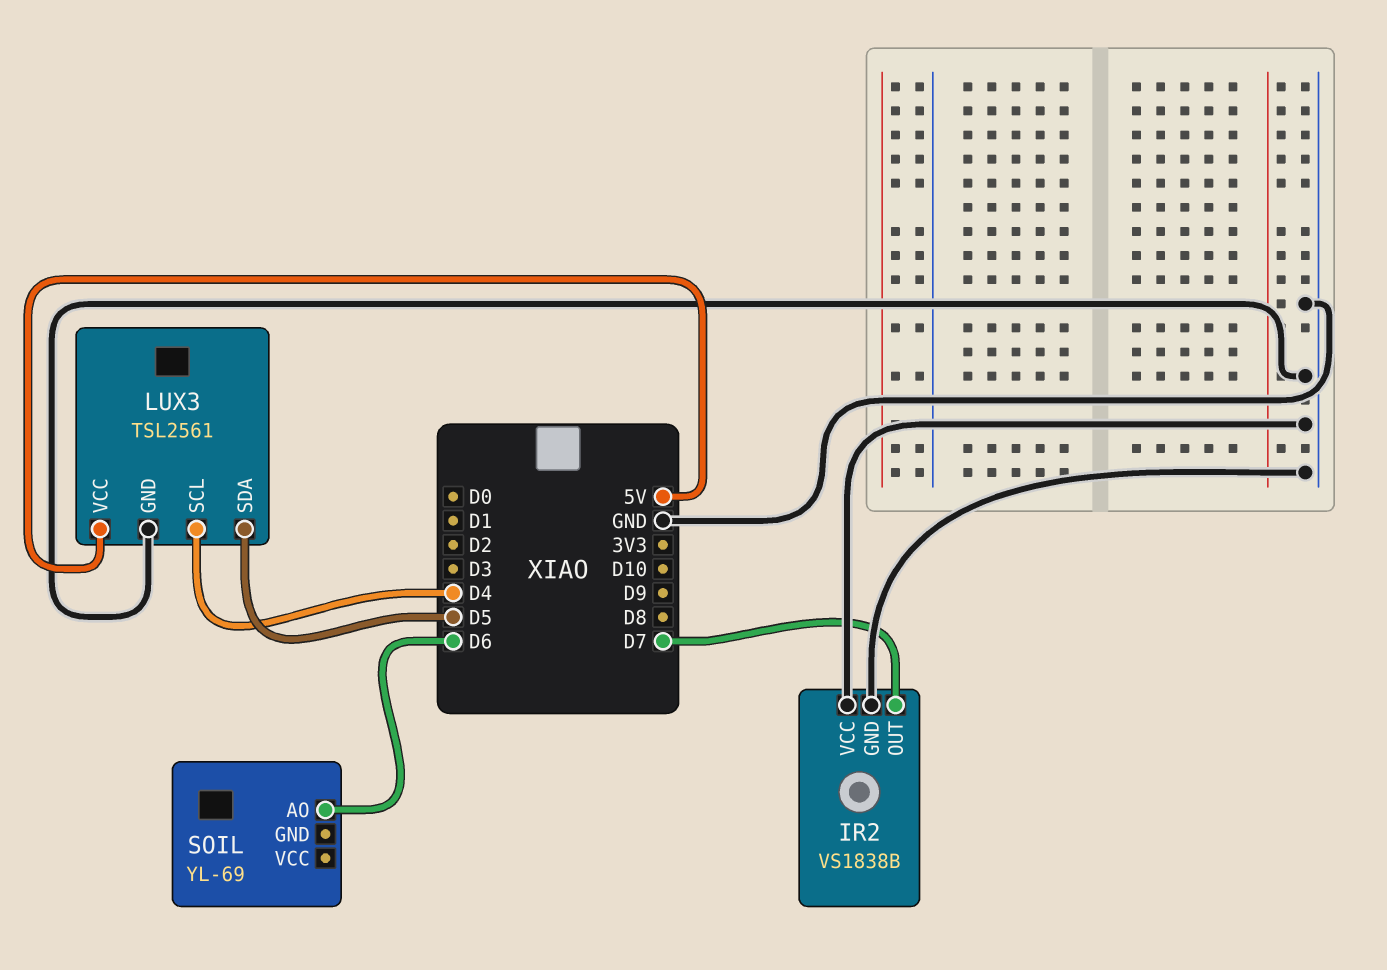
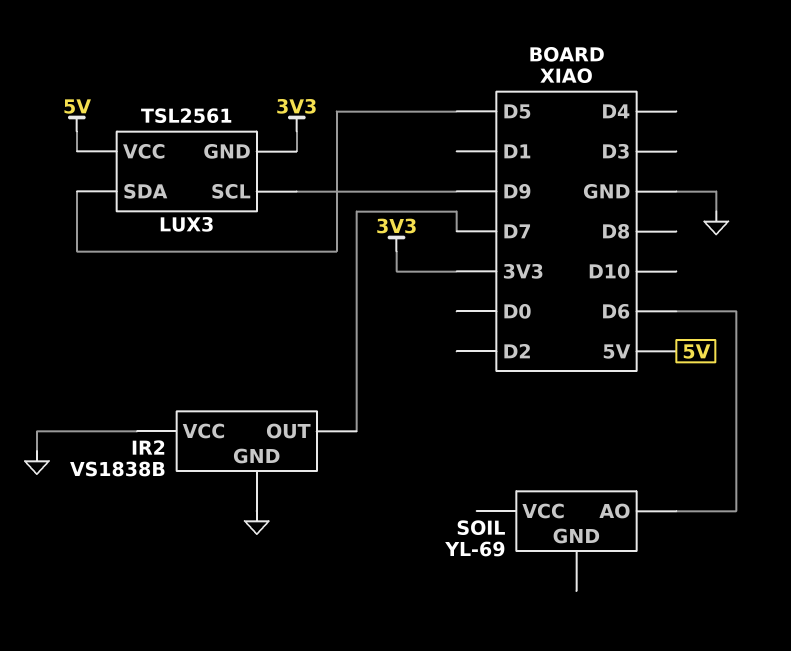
LUX3 pin GND: GND -> 3V3
LUX3 pin SCL: D4 -> D9

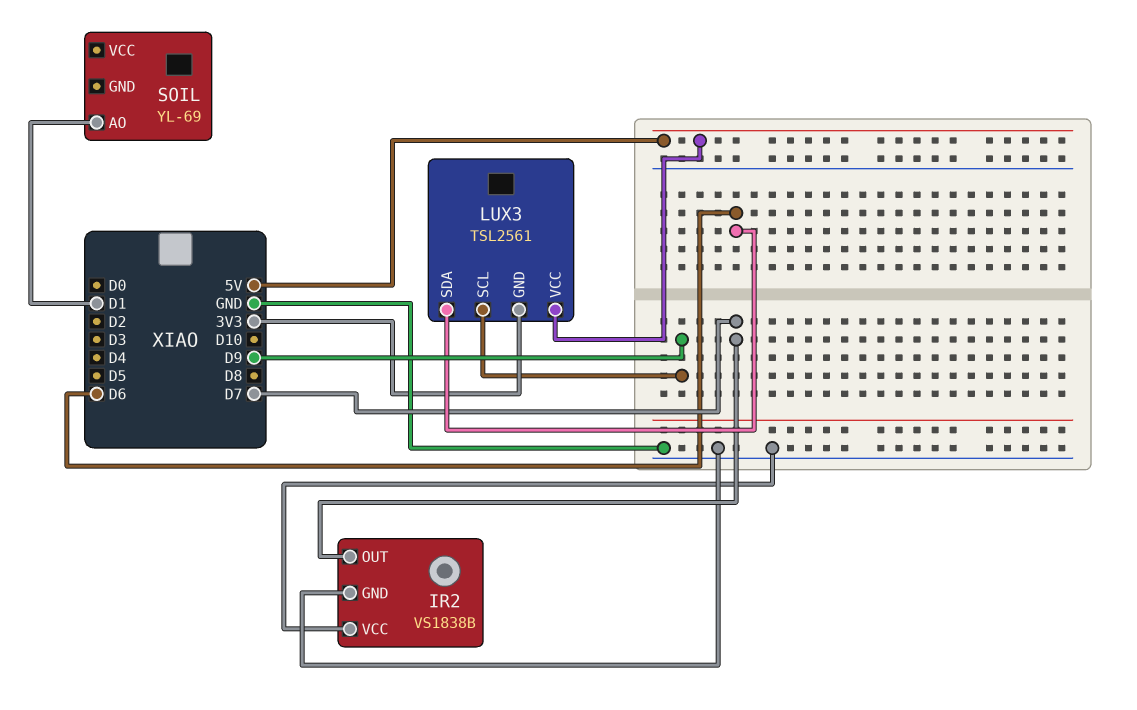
LUX3 pin SDA: D5 -> D6
SOIL pin AO: D6 -> D1

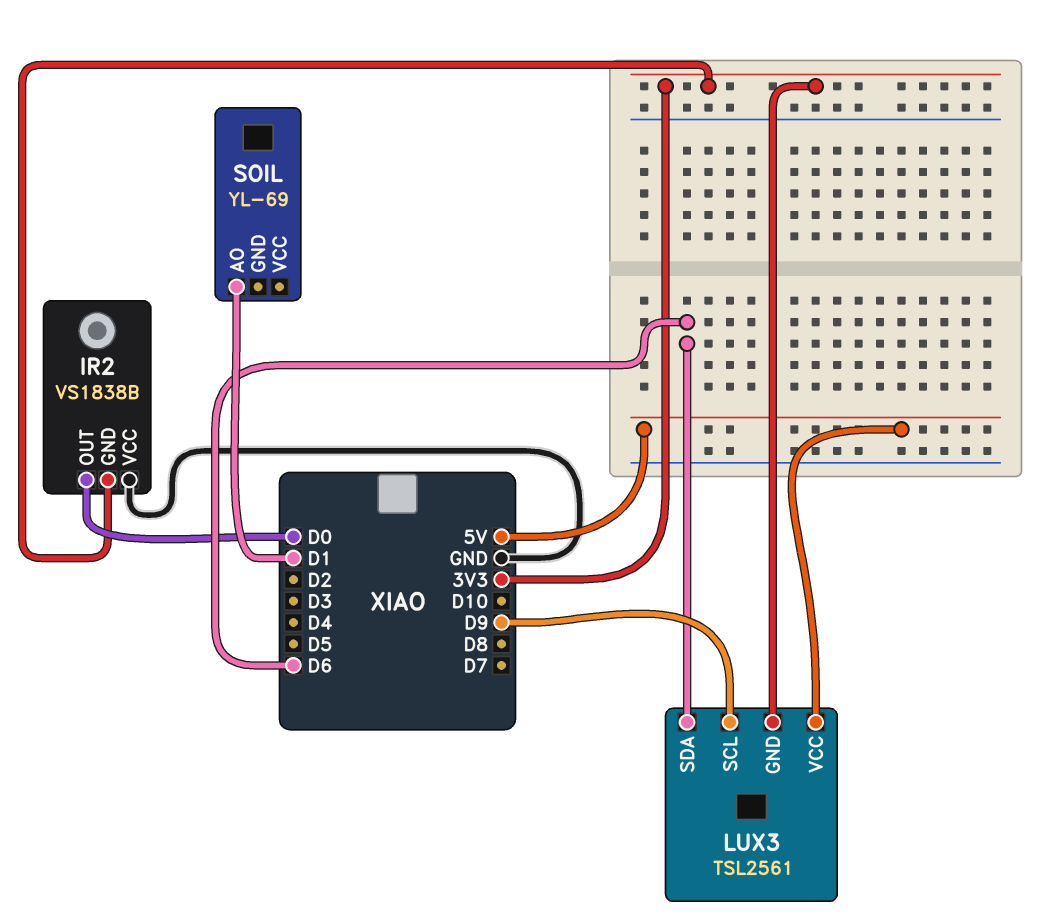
IR2 pin GND: GND -> 3V3
IR2 pin OUT: D7 -> D0

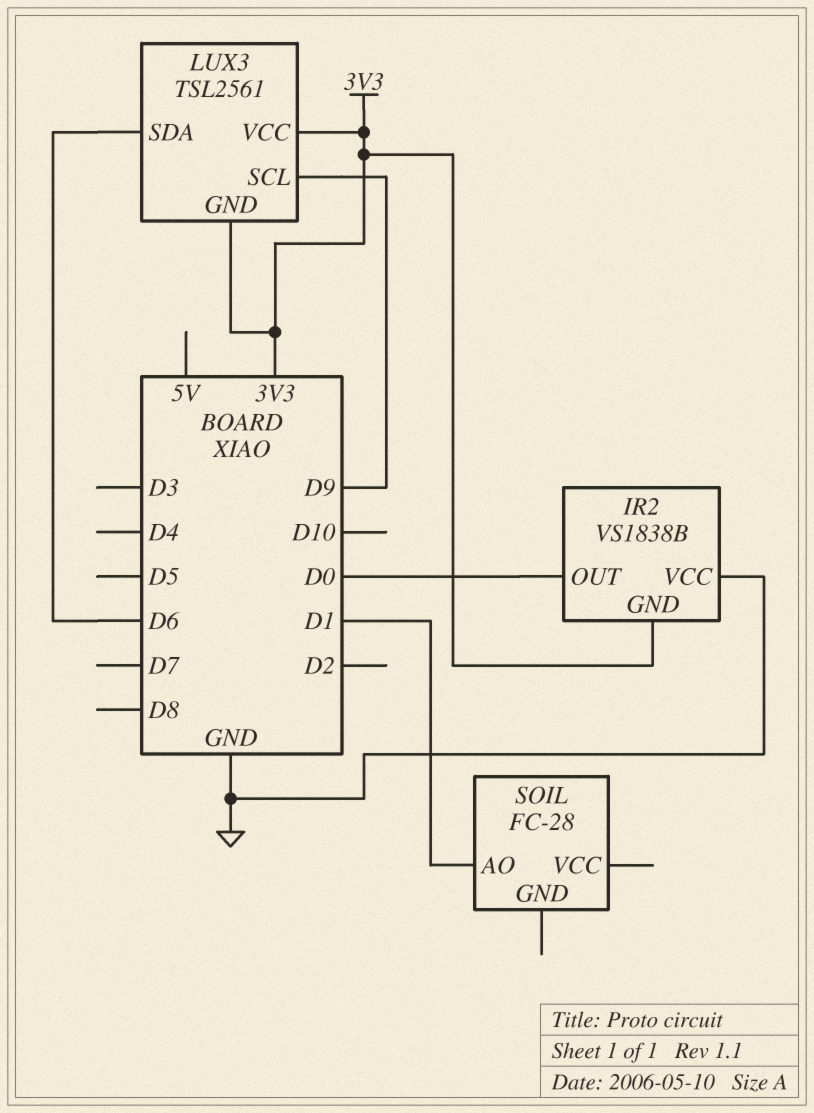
LUX3 pin VCC: 5V -> 3V3
SOIL: YL-69 -> FC-28

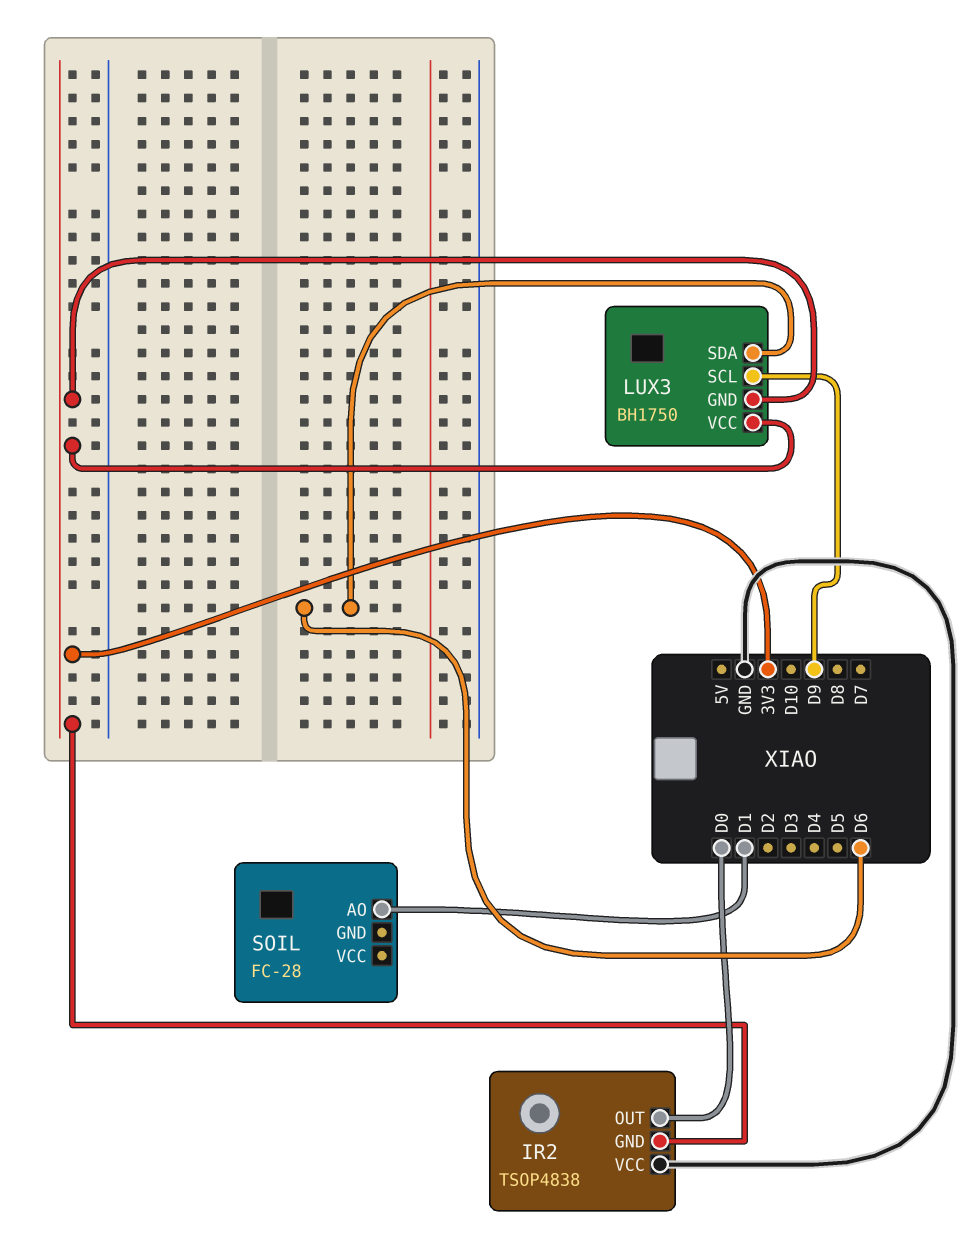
IR2: VS1838B -> TSOP4838
LUX3: TSL2561 -> BH1750

